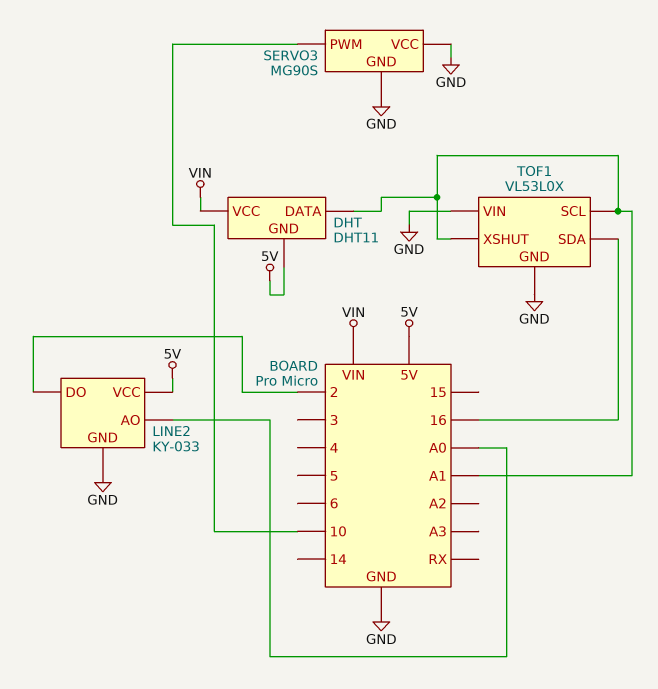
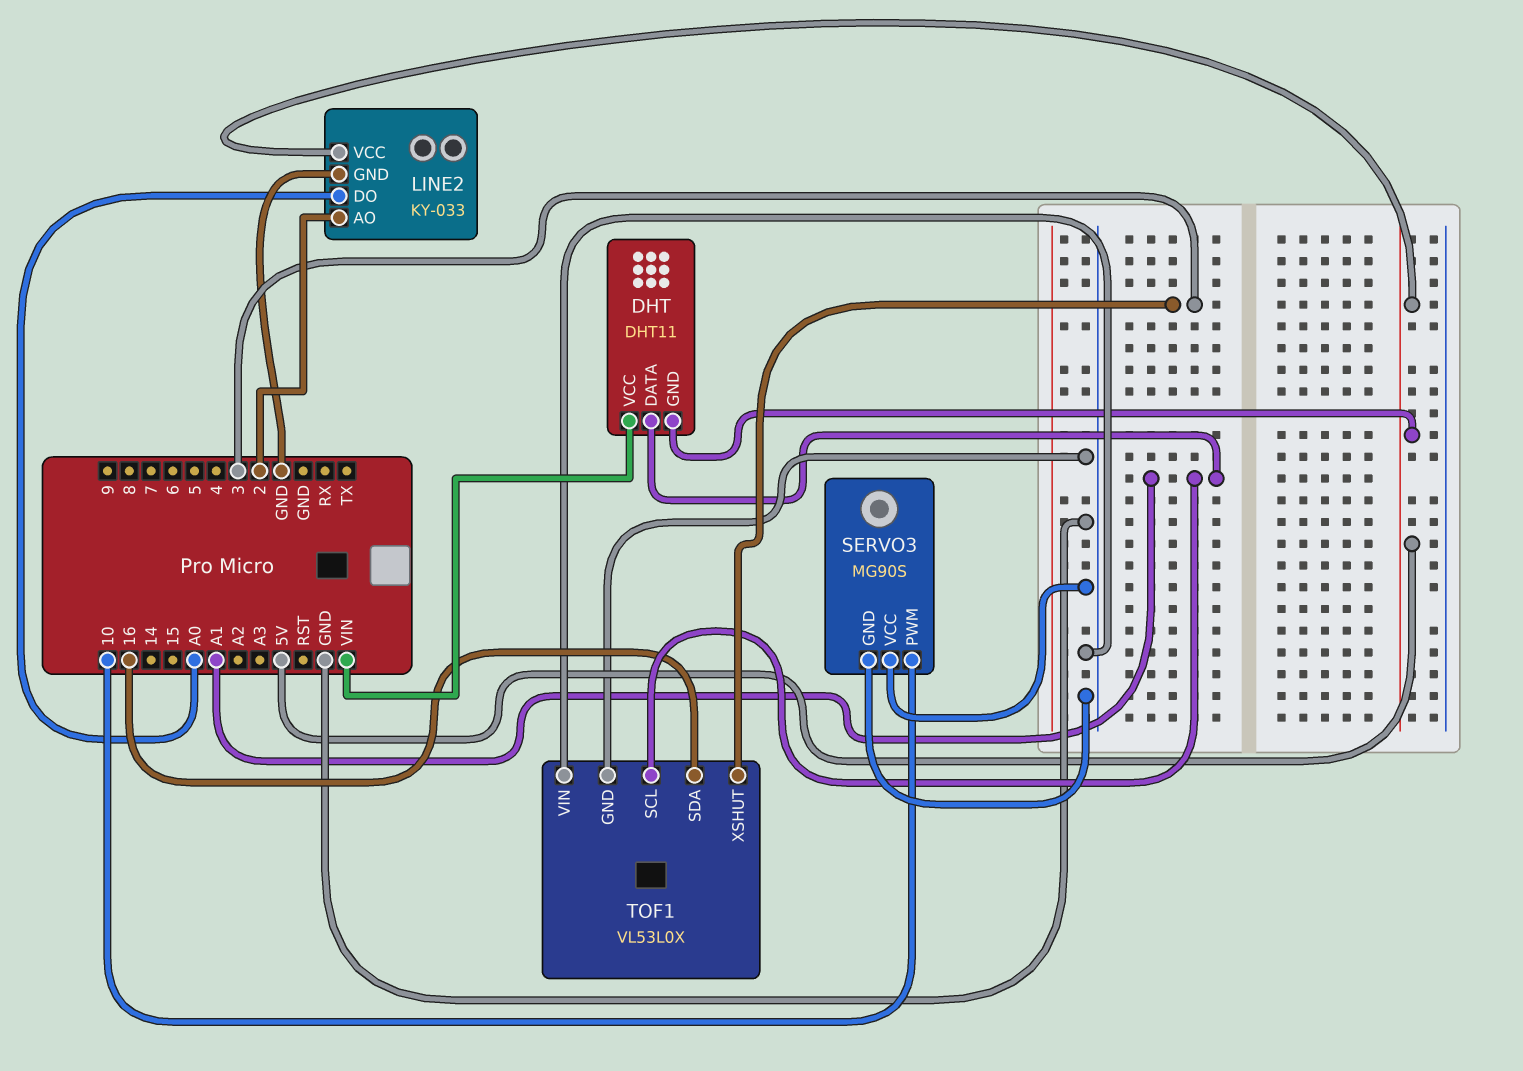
LINE2 pin AO: A0 -> 2
LINE2 pin DO: 2 -> A0
TOF1 pin XSHUT: A1 -> 3

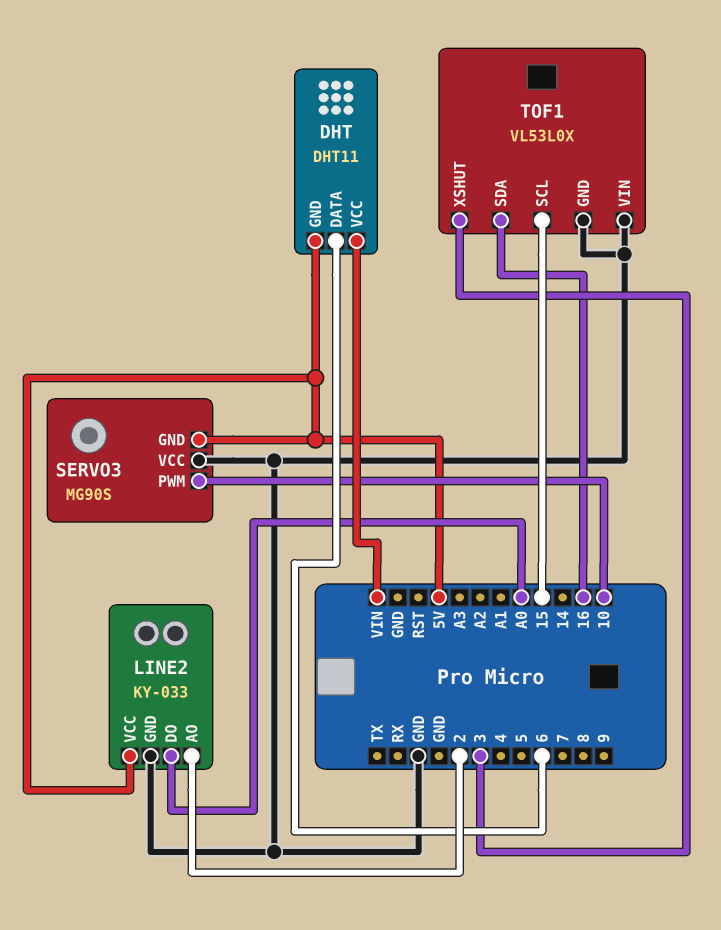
DHT pin DATA: A1 -> 6
SERVO3 pin GND: GND -> 5V
TOF1 pin SCL: A1 -> 15

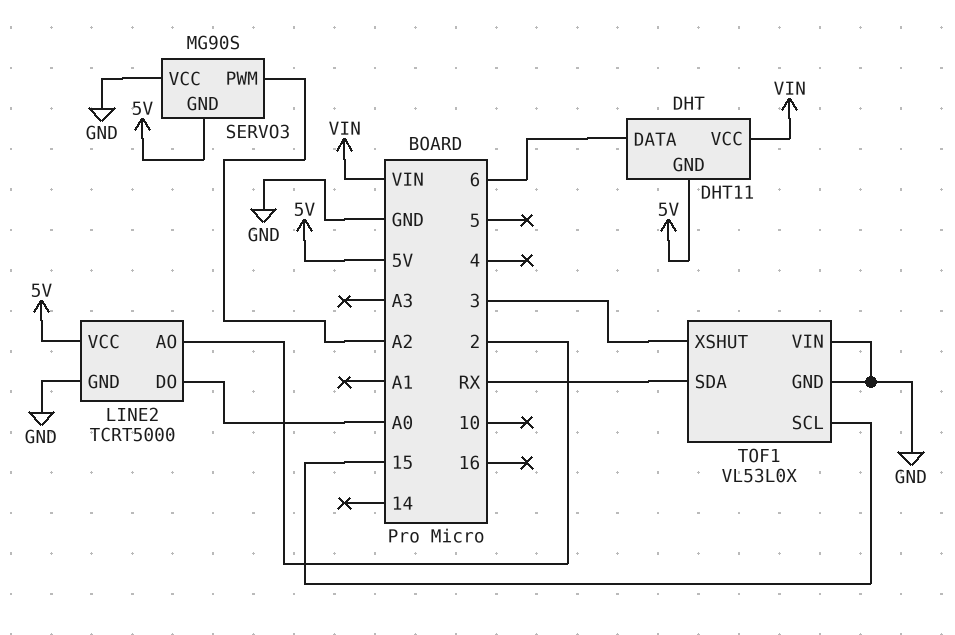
LINE2: KY-033 -> TCRT5000
SERVO3 pin PWM: 10 -> A2
TOF1 pin SDA: 16 -> RX

